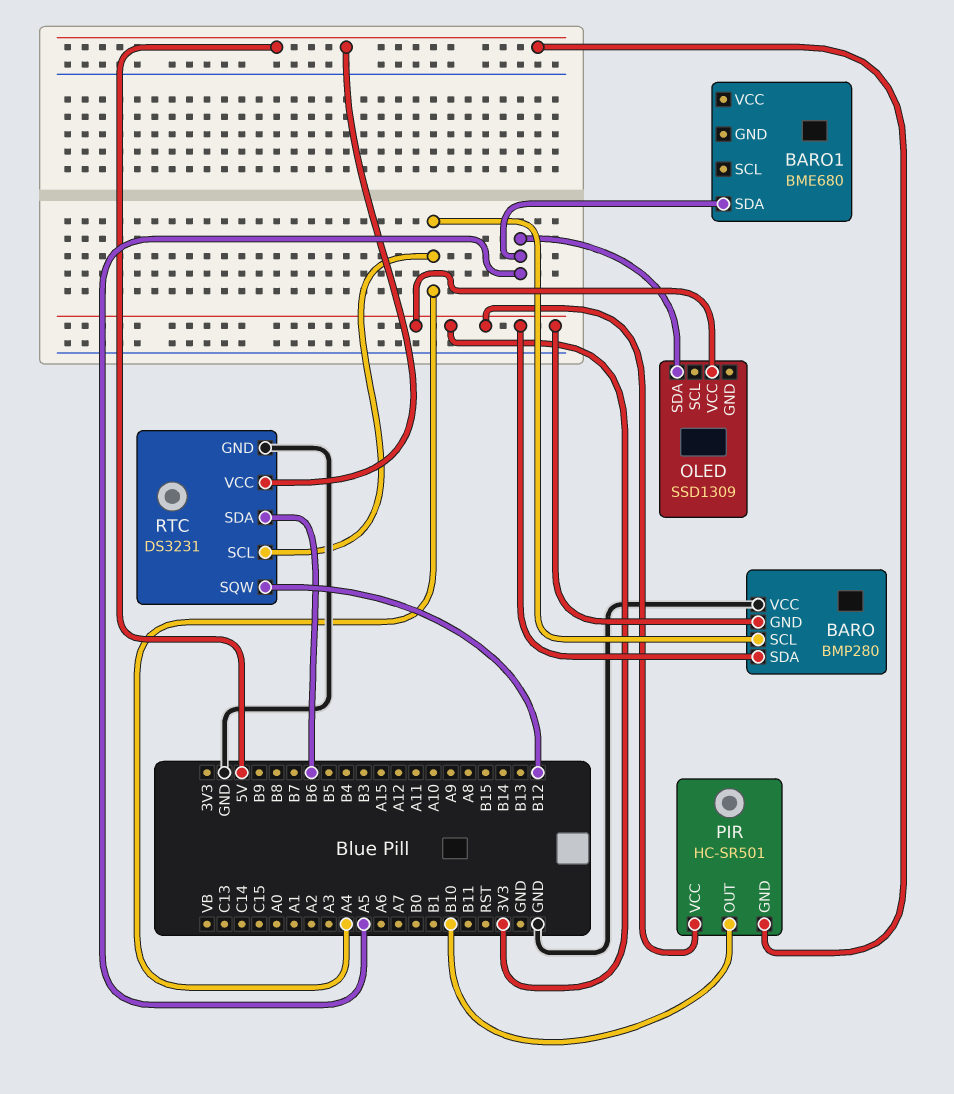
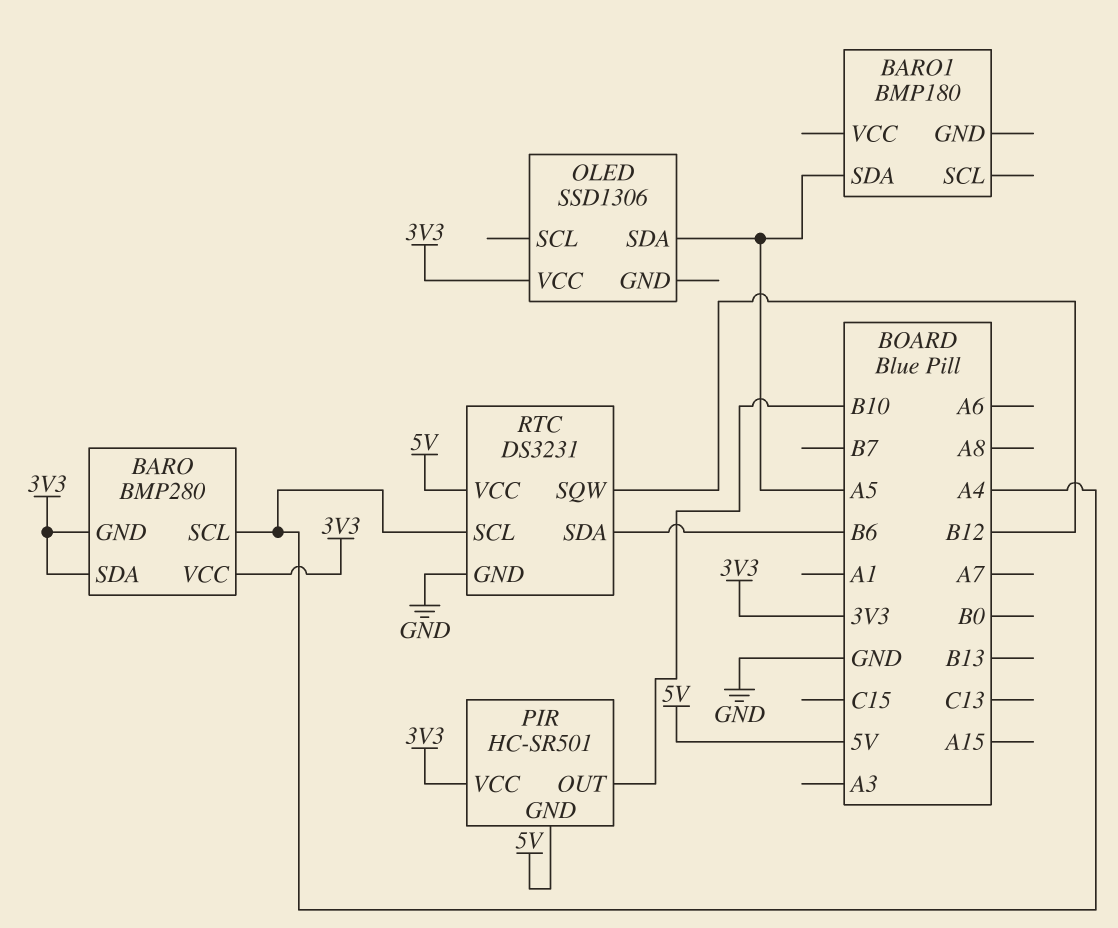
BARO pin VCC: GND -> 3V3
BARO1: BME680 -> BMP180
OLED: SSD1309 -> SSD1306

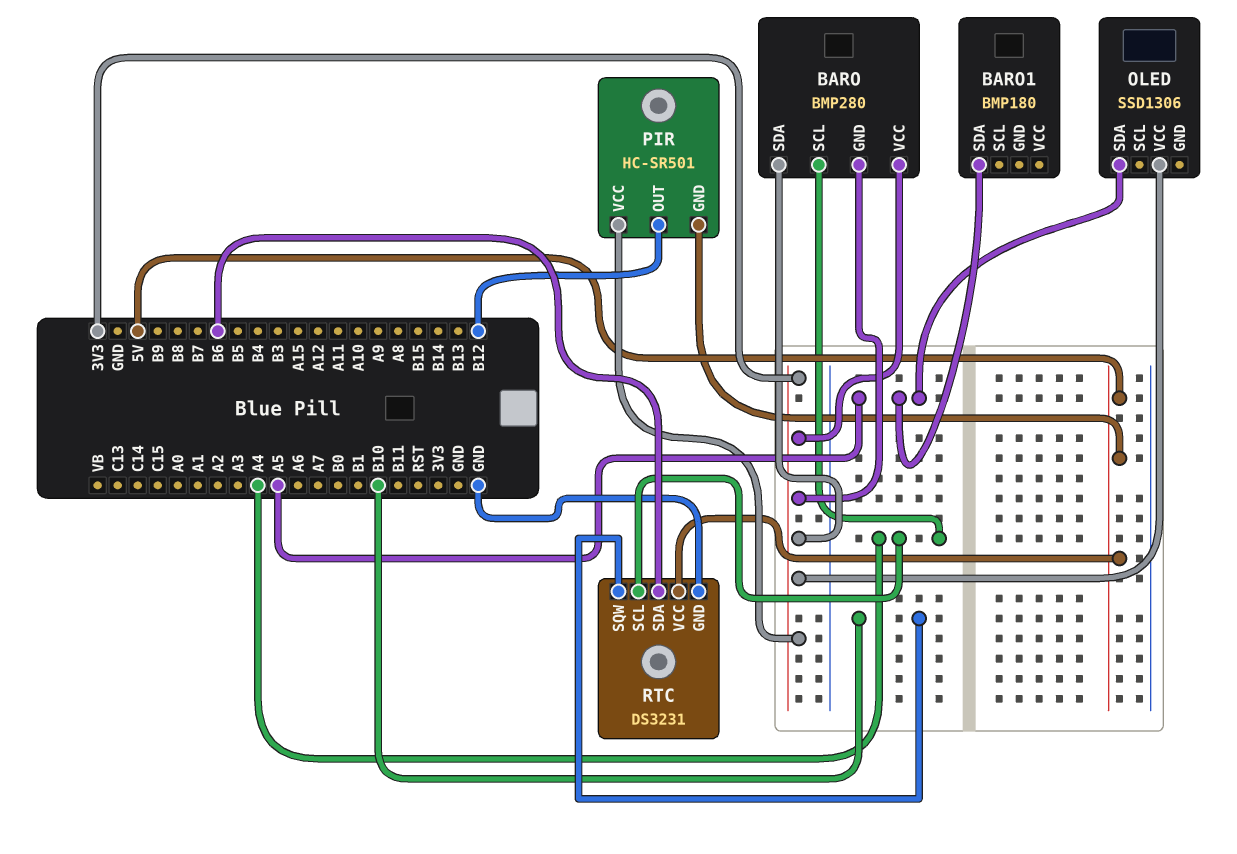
PIR pin OUT: B10 -> B12
RTC pin SQW: B12 -> B10

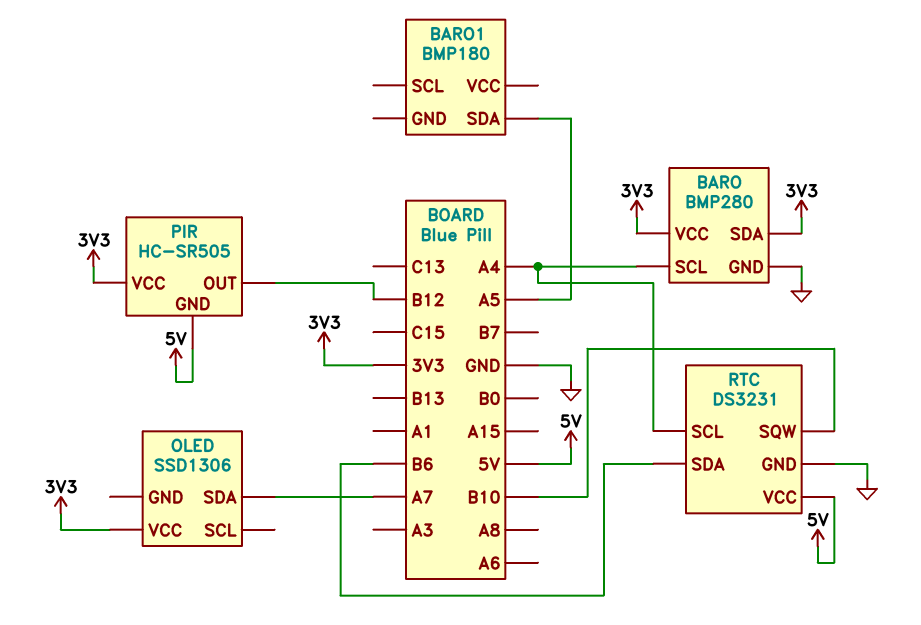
BARO pin GND: 3V3 -> GND
OLED pin SDA: A5 -> A7
PIR: HC-SR501 -> HC-SR505

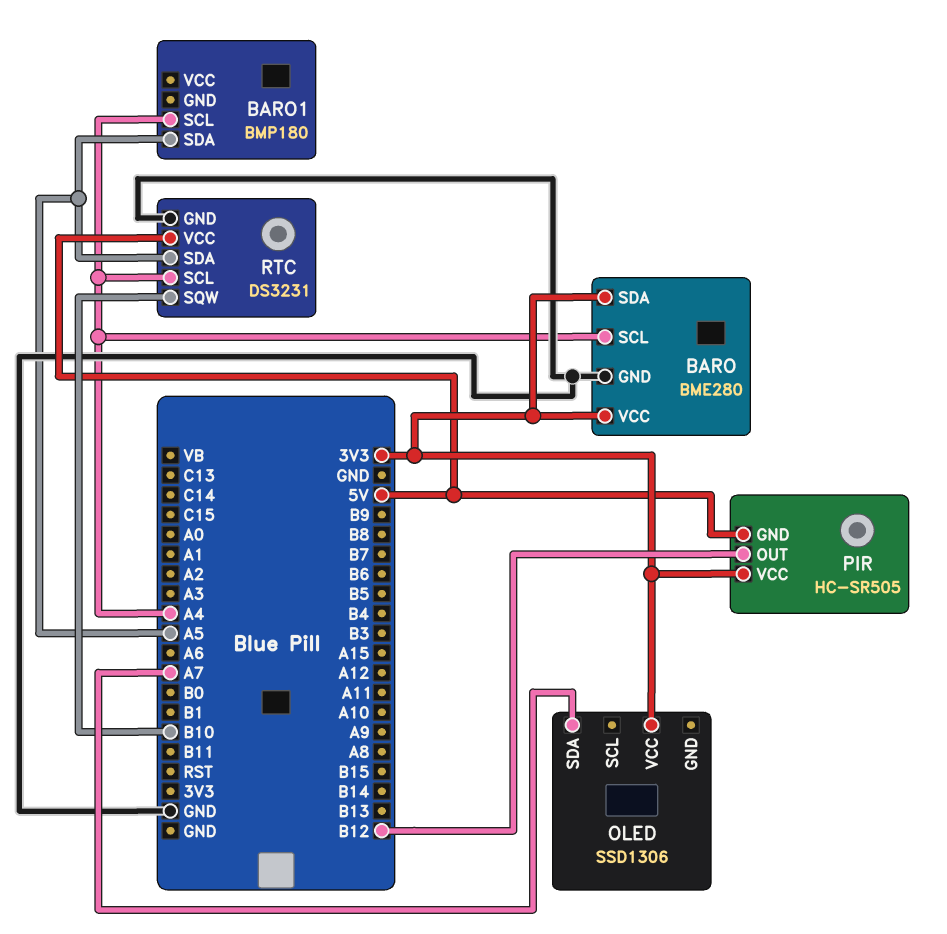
BARO: BMP280 -> BME280
BARO1 pin SCL: none -> A4
RTC pin SDA: B6 -> A5

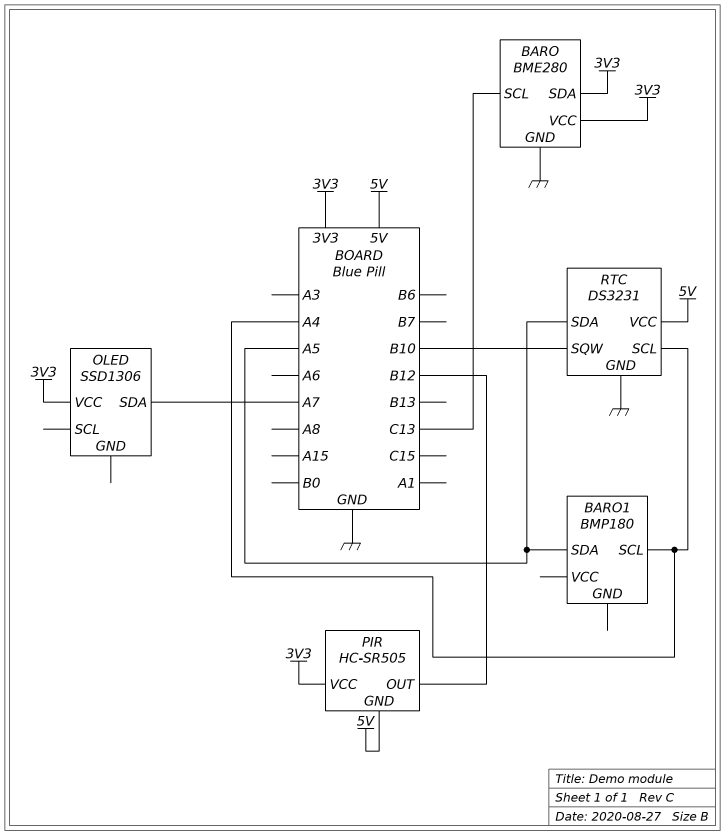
BARO pin SCL: A4 -> C13

